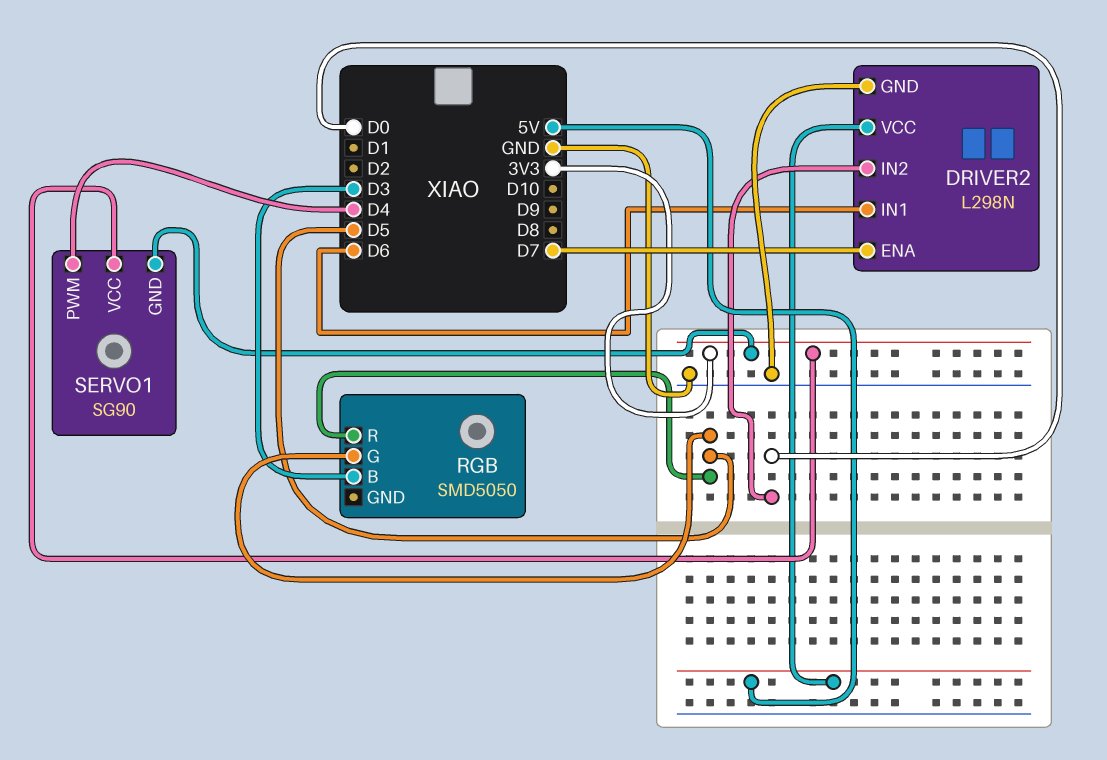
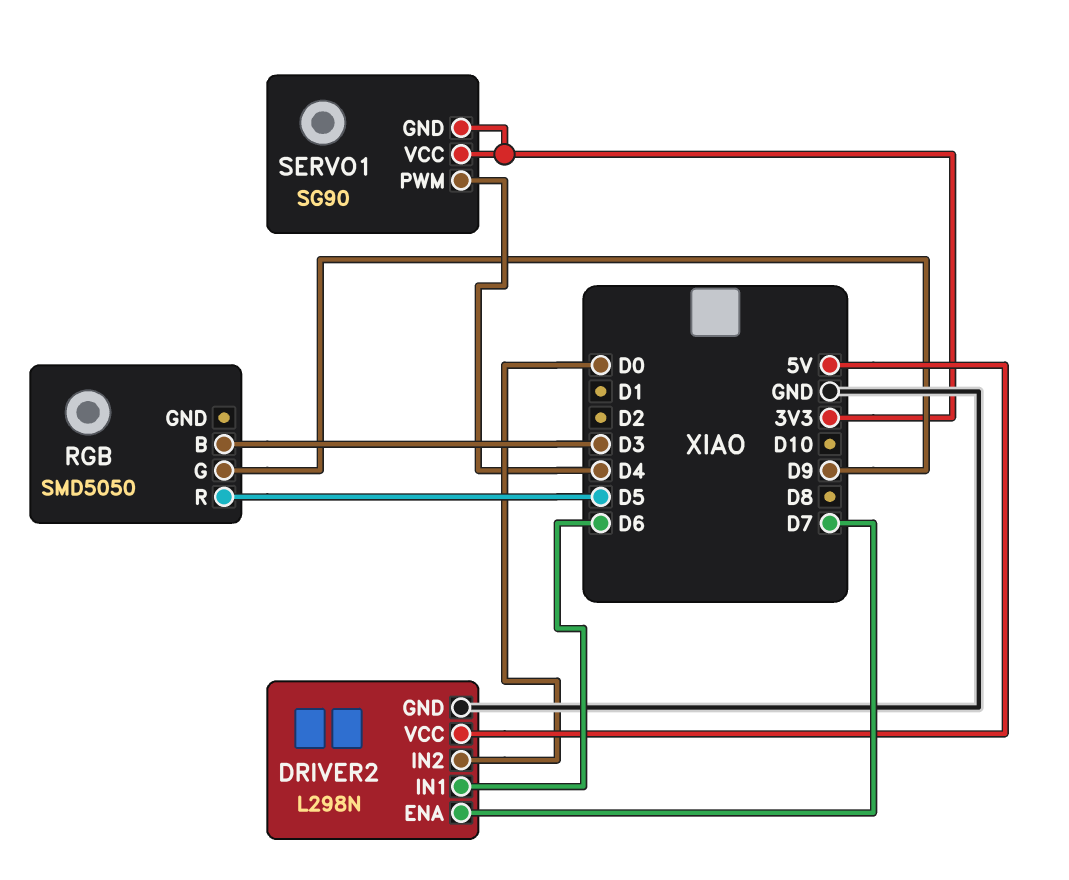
RGB pin G: D5 -> D9

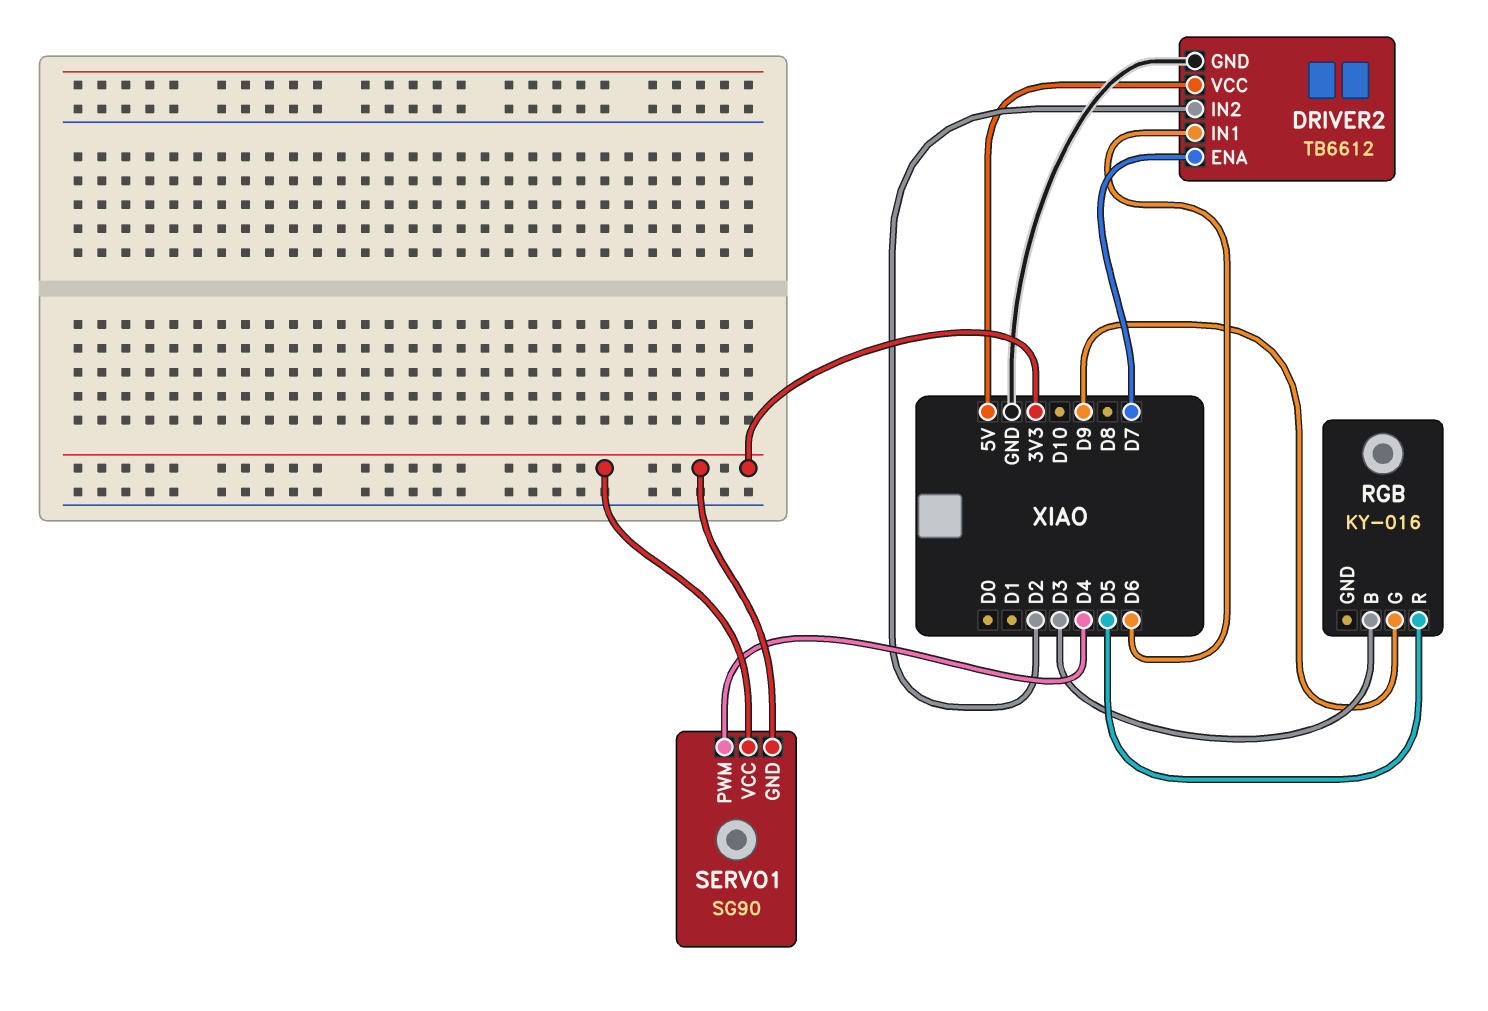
DRIVER2: L298N -> TB6612
DRIVER2 pin IN2: D0 -> D2
RGB: SMD5050 -> KY-016

